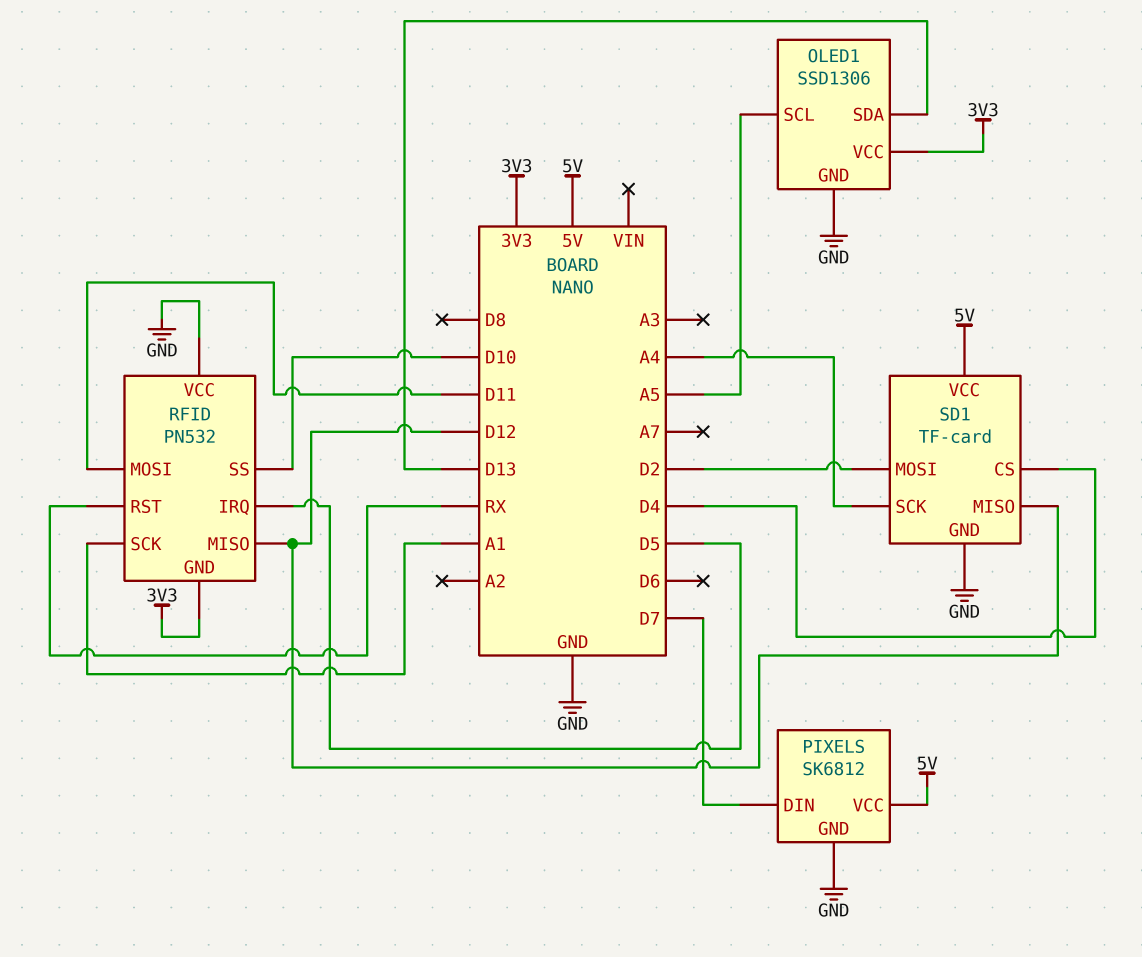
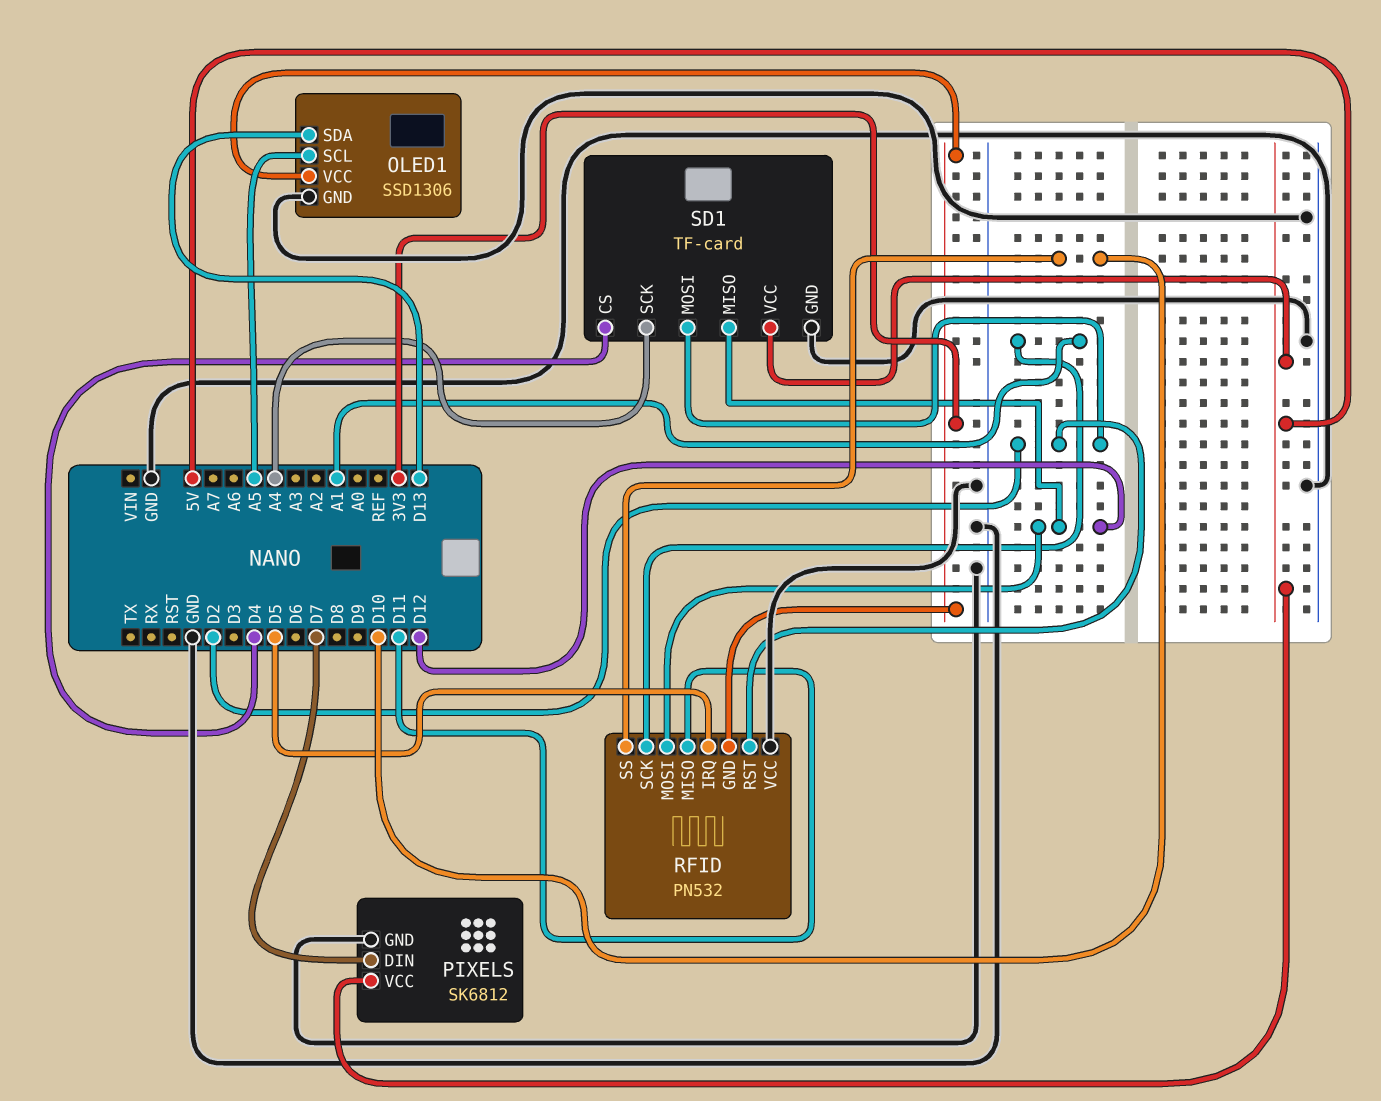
RFID pin MISO: D12 -> D11
RFID pin MOSI: D11 -> D12
RFID pin RST: RX -> D2

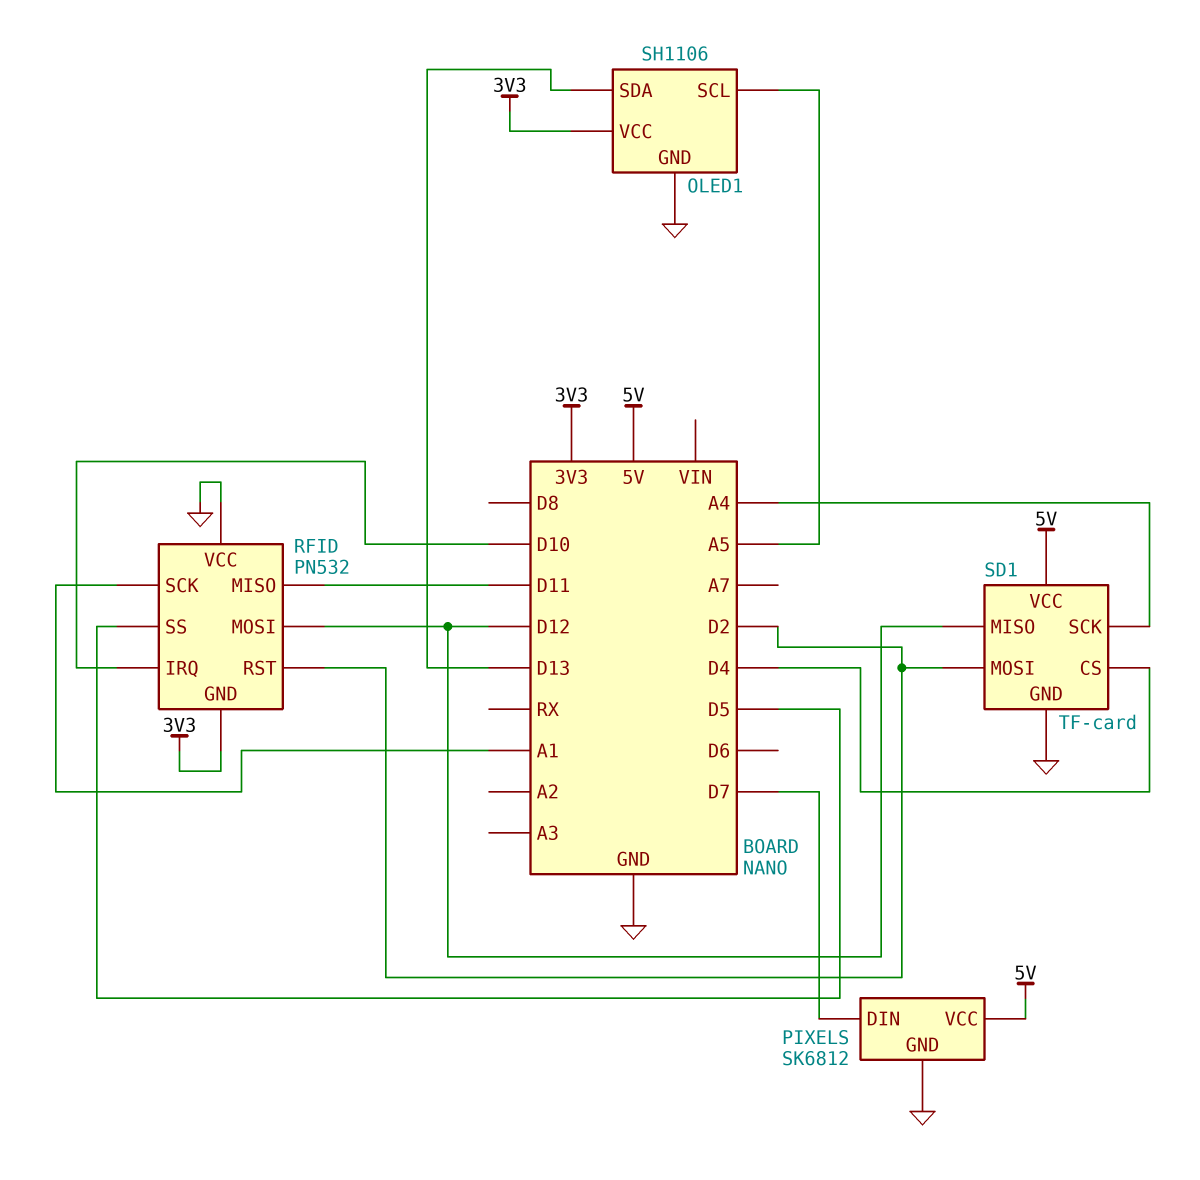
OLED1: SSD1306 -> SH1106
RFID pin IRQ: D5 -> D10
RFID pin SS: D10 -> D5

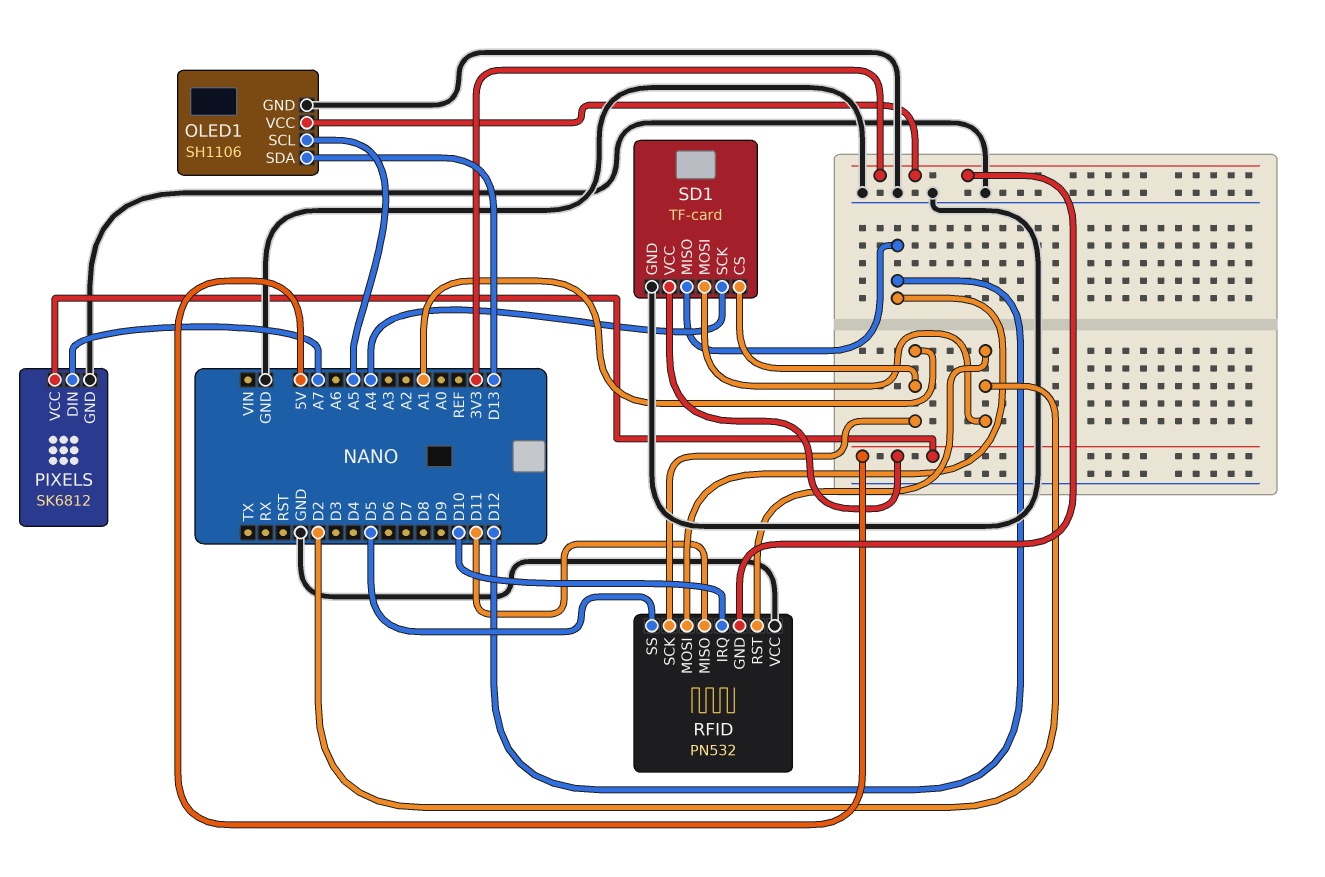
PIXELS pin DIN: D7 -> A7
SD1 pin CS: D4 -> A1

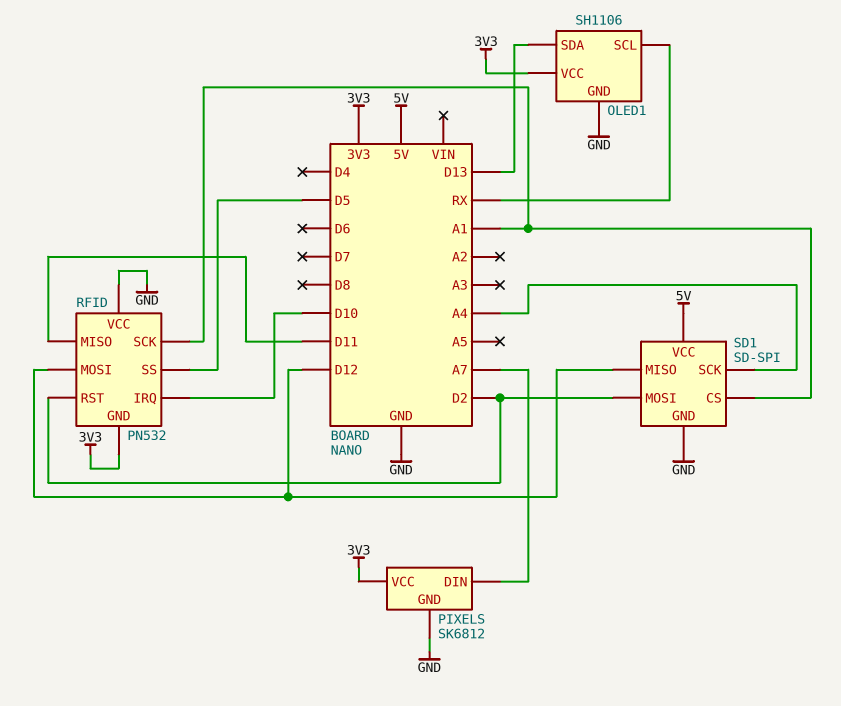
OLED1 pin SCL: A5 -> RX
PIXELS pin VCC: 5V -> 3V3
SD1: TF-card -> SD-SPI

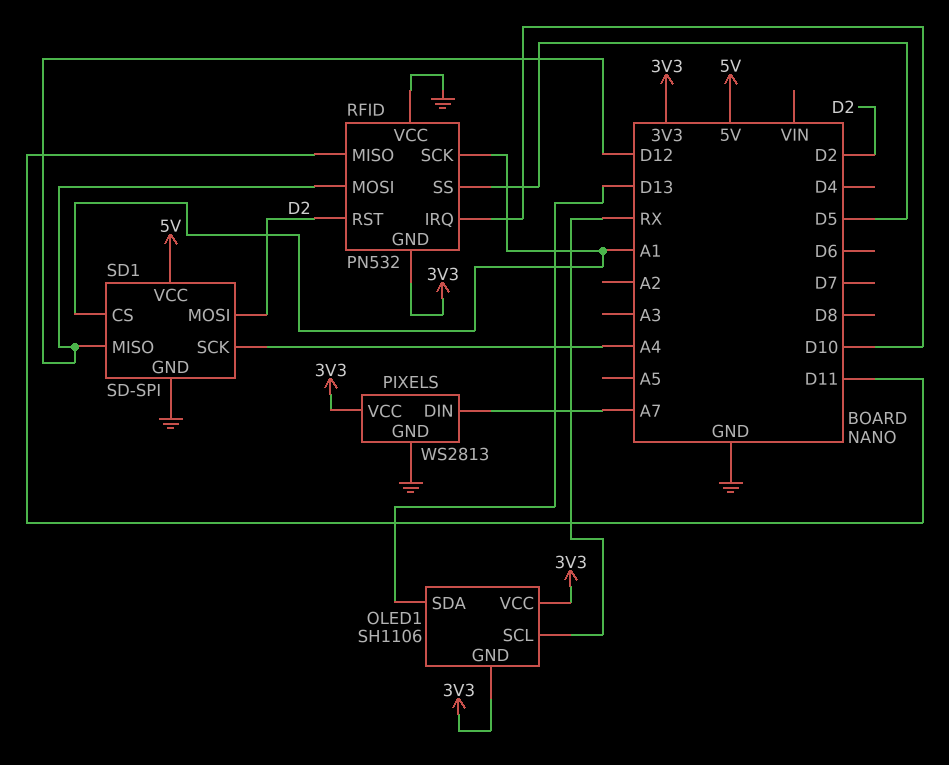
OLED1 pin GND: GND -> 3V3
PIXELS: SK6812 -> WS2813

